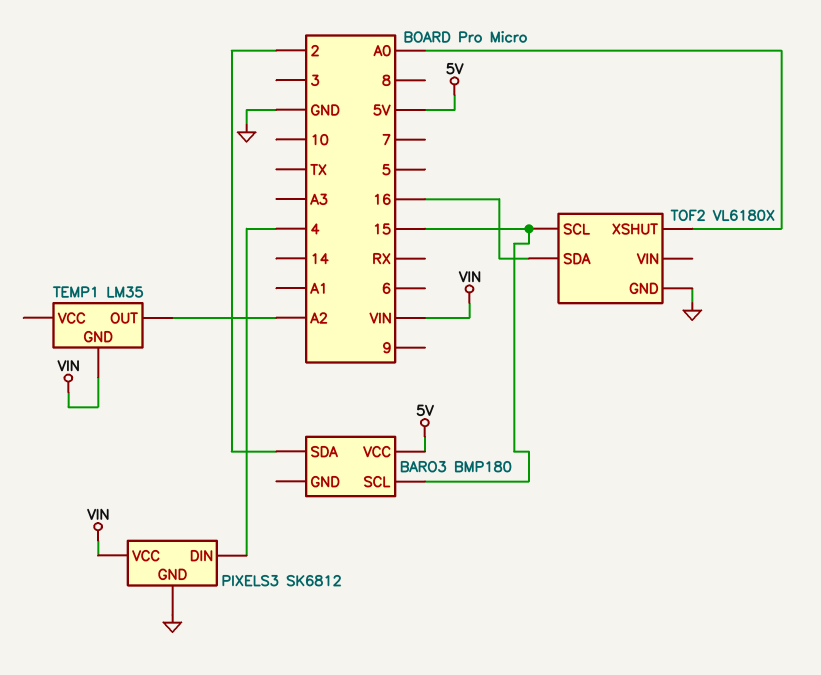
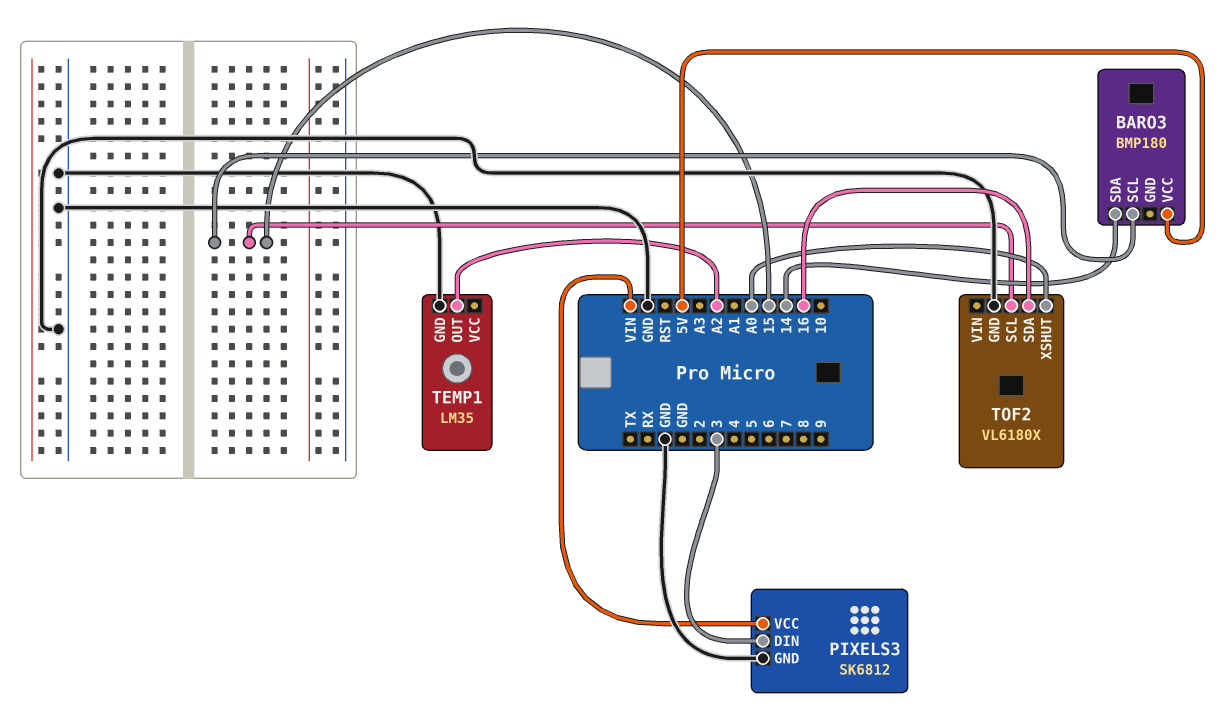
BARO3 pin SDA: 2 -> 14
PIXELS3 pin DIN: 4 -> 3
TEMP1 pin GND: VIN -> GND

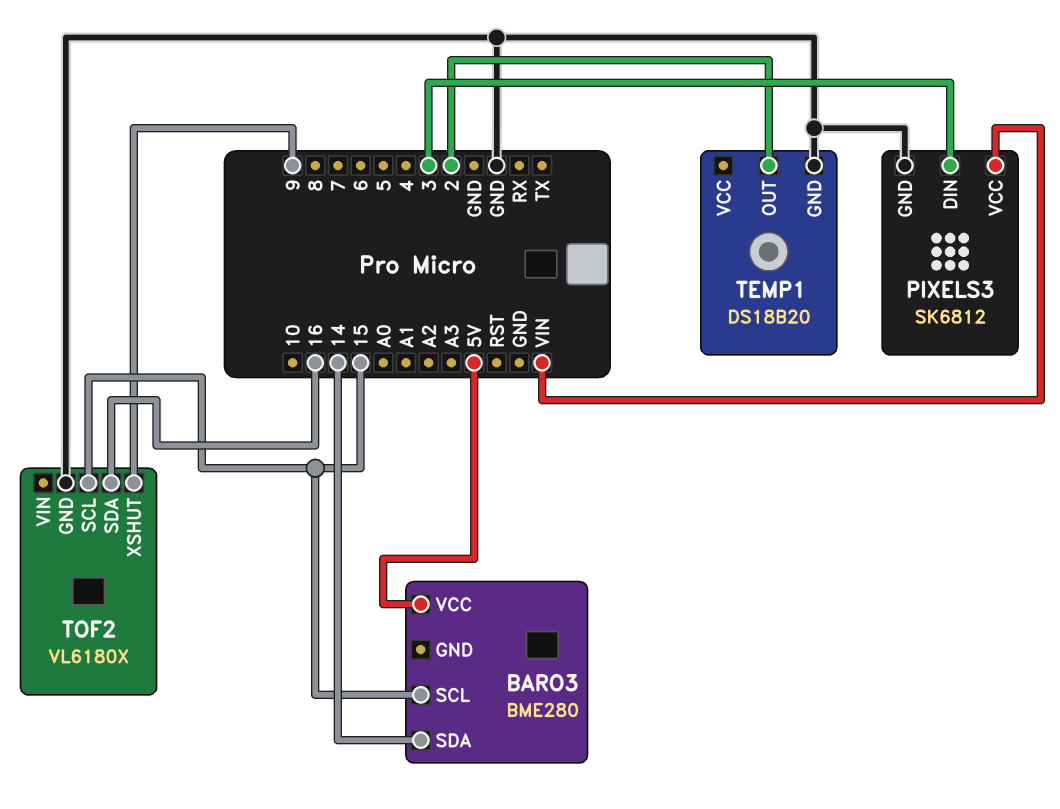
BARO3: BMP180 -> BME280
TEMP1: LM35 -> DS18B20
TEMP1 pin OUT: A2 -> 2
TOF2 pin XSHUT: A0 -> 9

